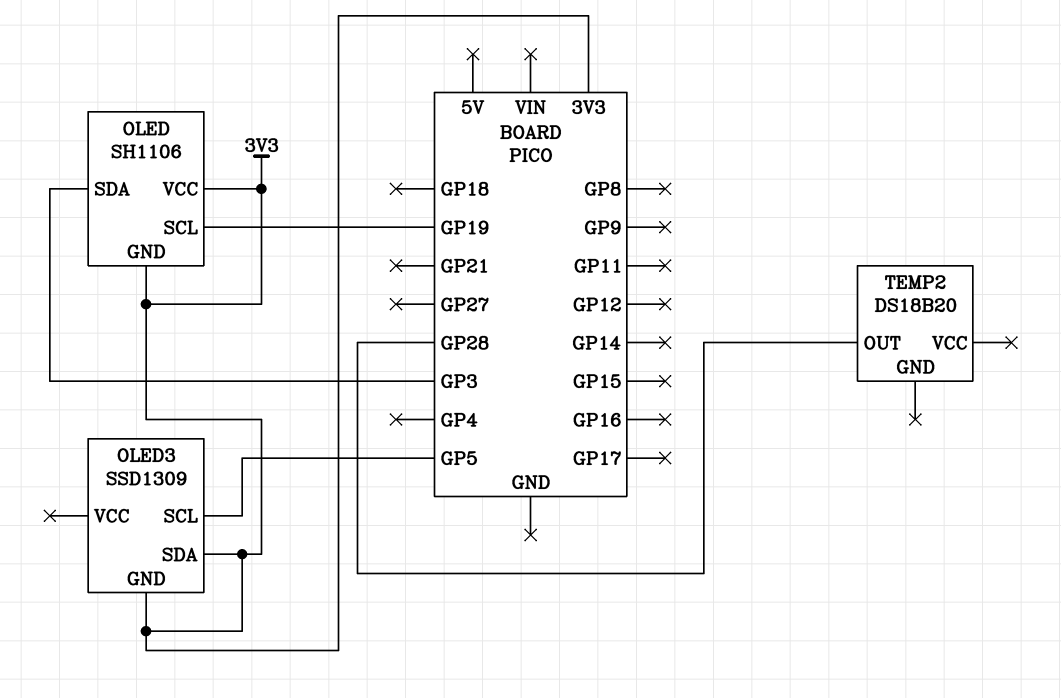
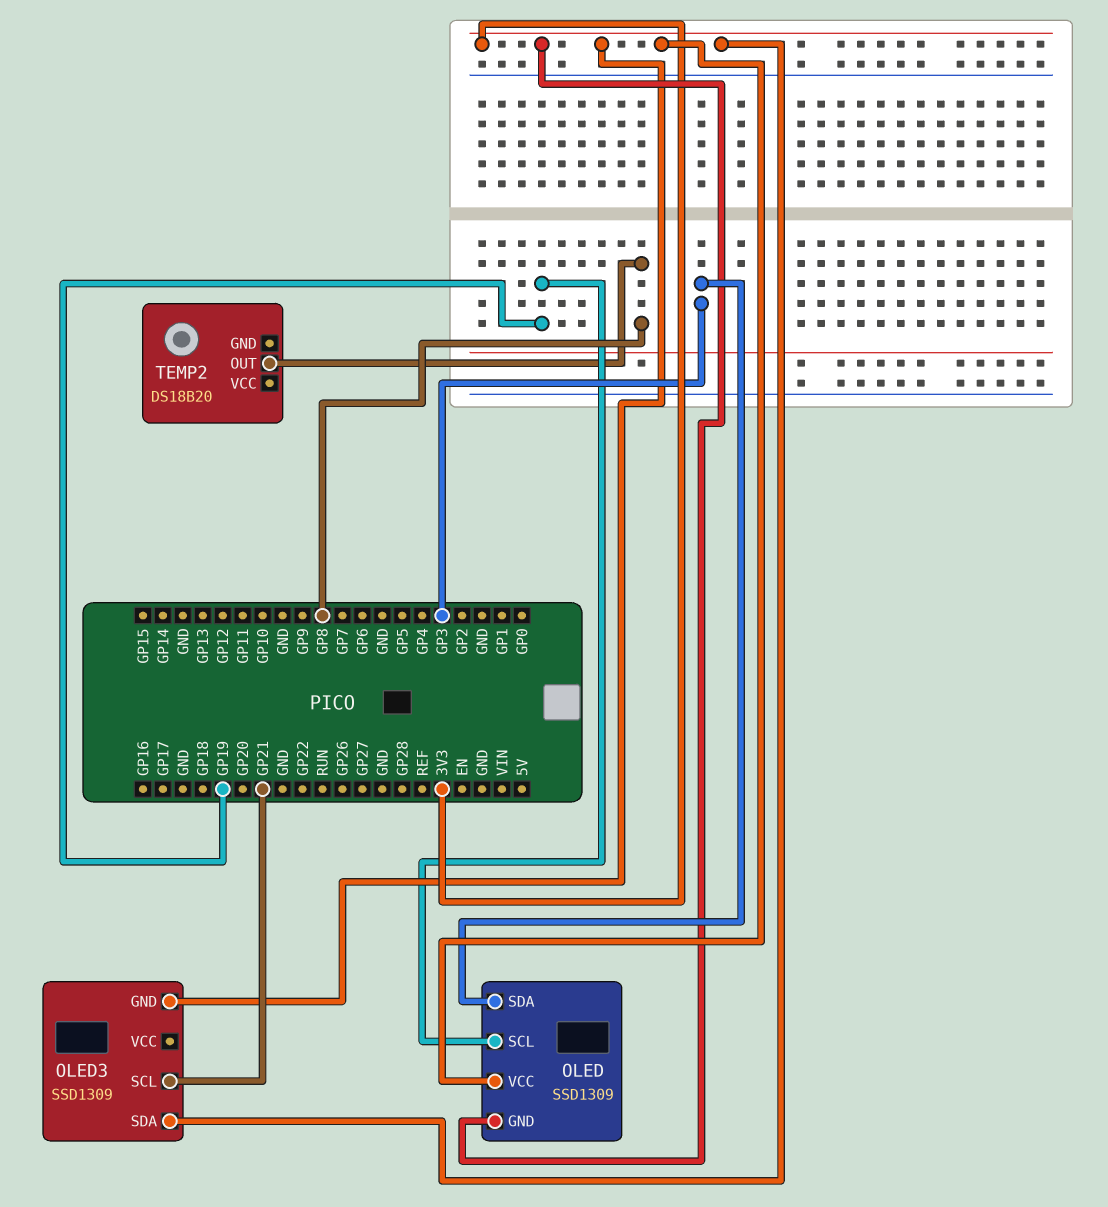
OLED: SH1106 -> SSD1309
OLED3 pin SCL: GP5 -> GP21
TEMP2 pin OUT: GP28 -> GP8

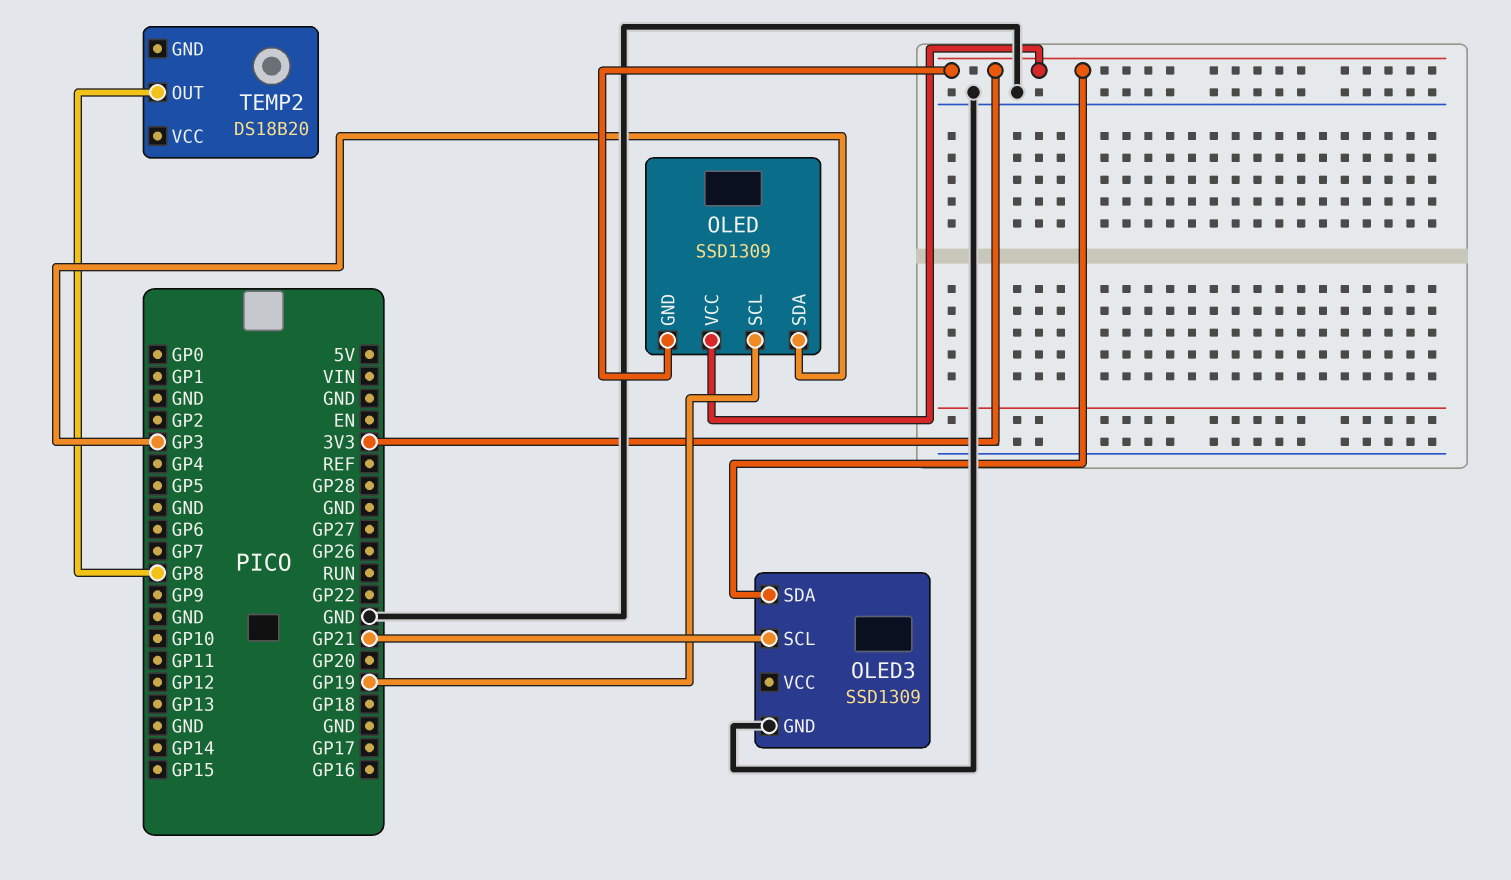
OLED3 pin GND: 3V3 -> GND

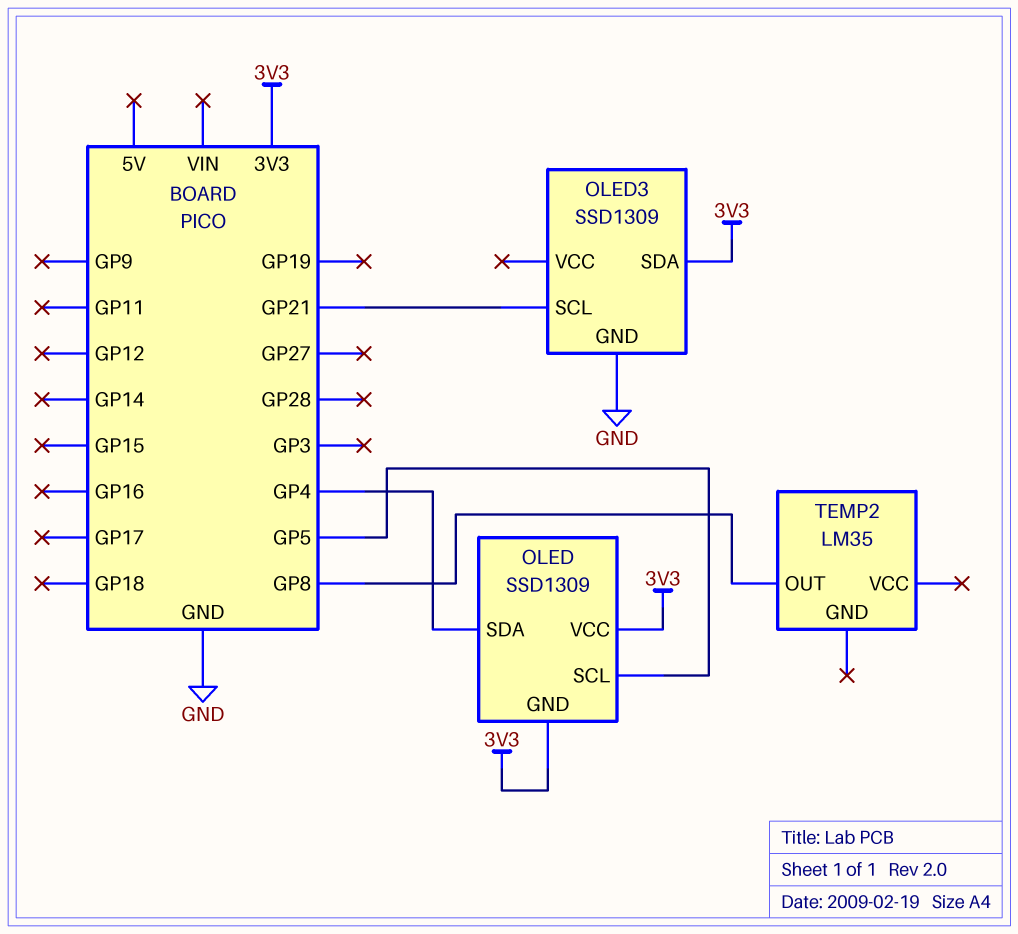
OLED pin SCL: GP19 -> GP5
OLED pin SDA: GP3 -> GP4
TEMP2: DS18B20 -> LM35

